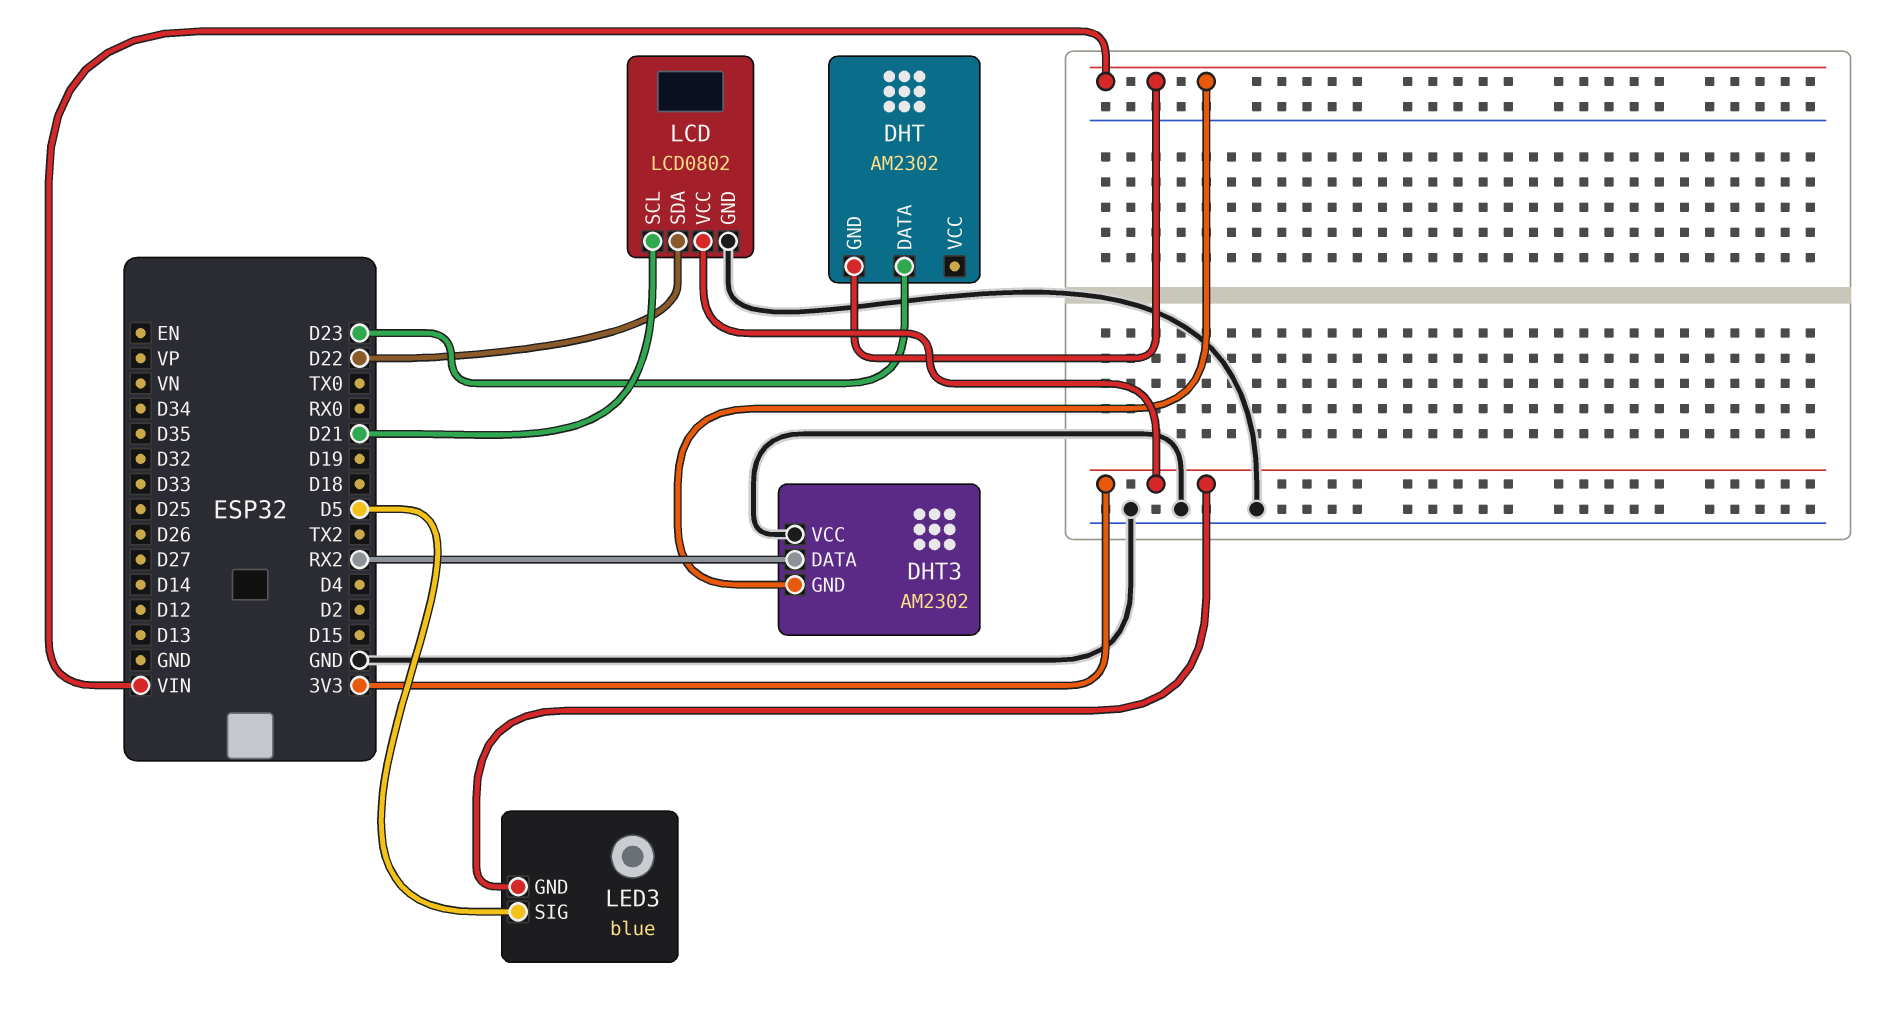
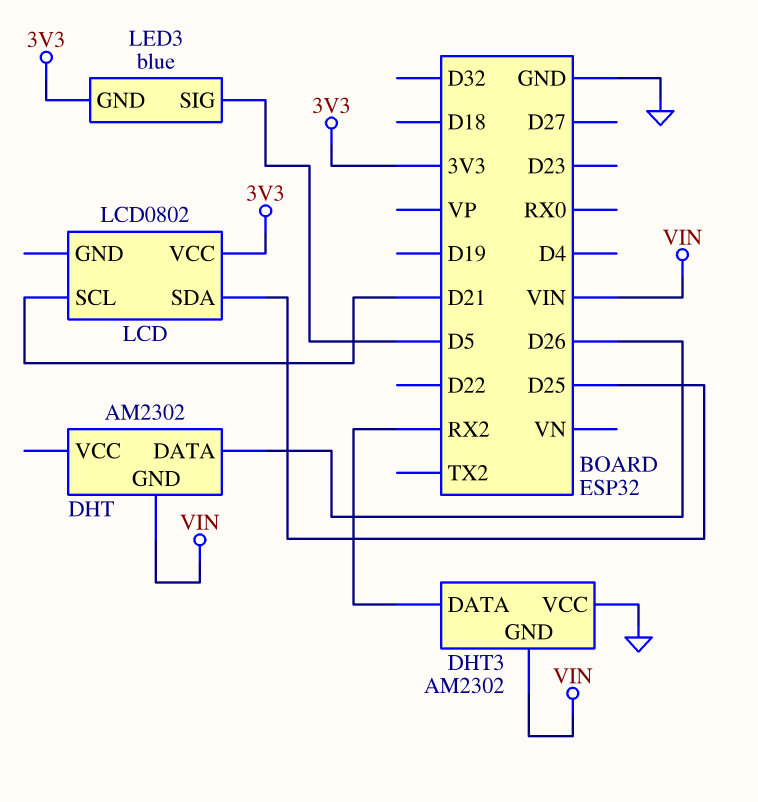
DHT pin DATA: D23 -> D26
LCD pin GND: GND -> none
LCD pin SDA: D22 -> D25

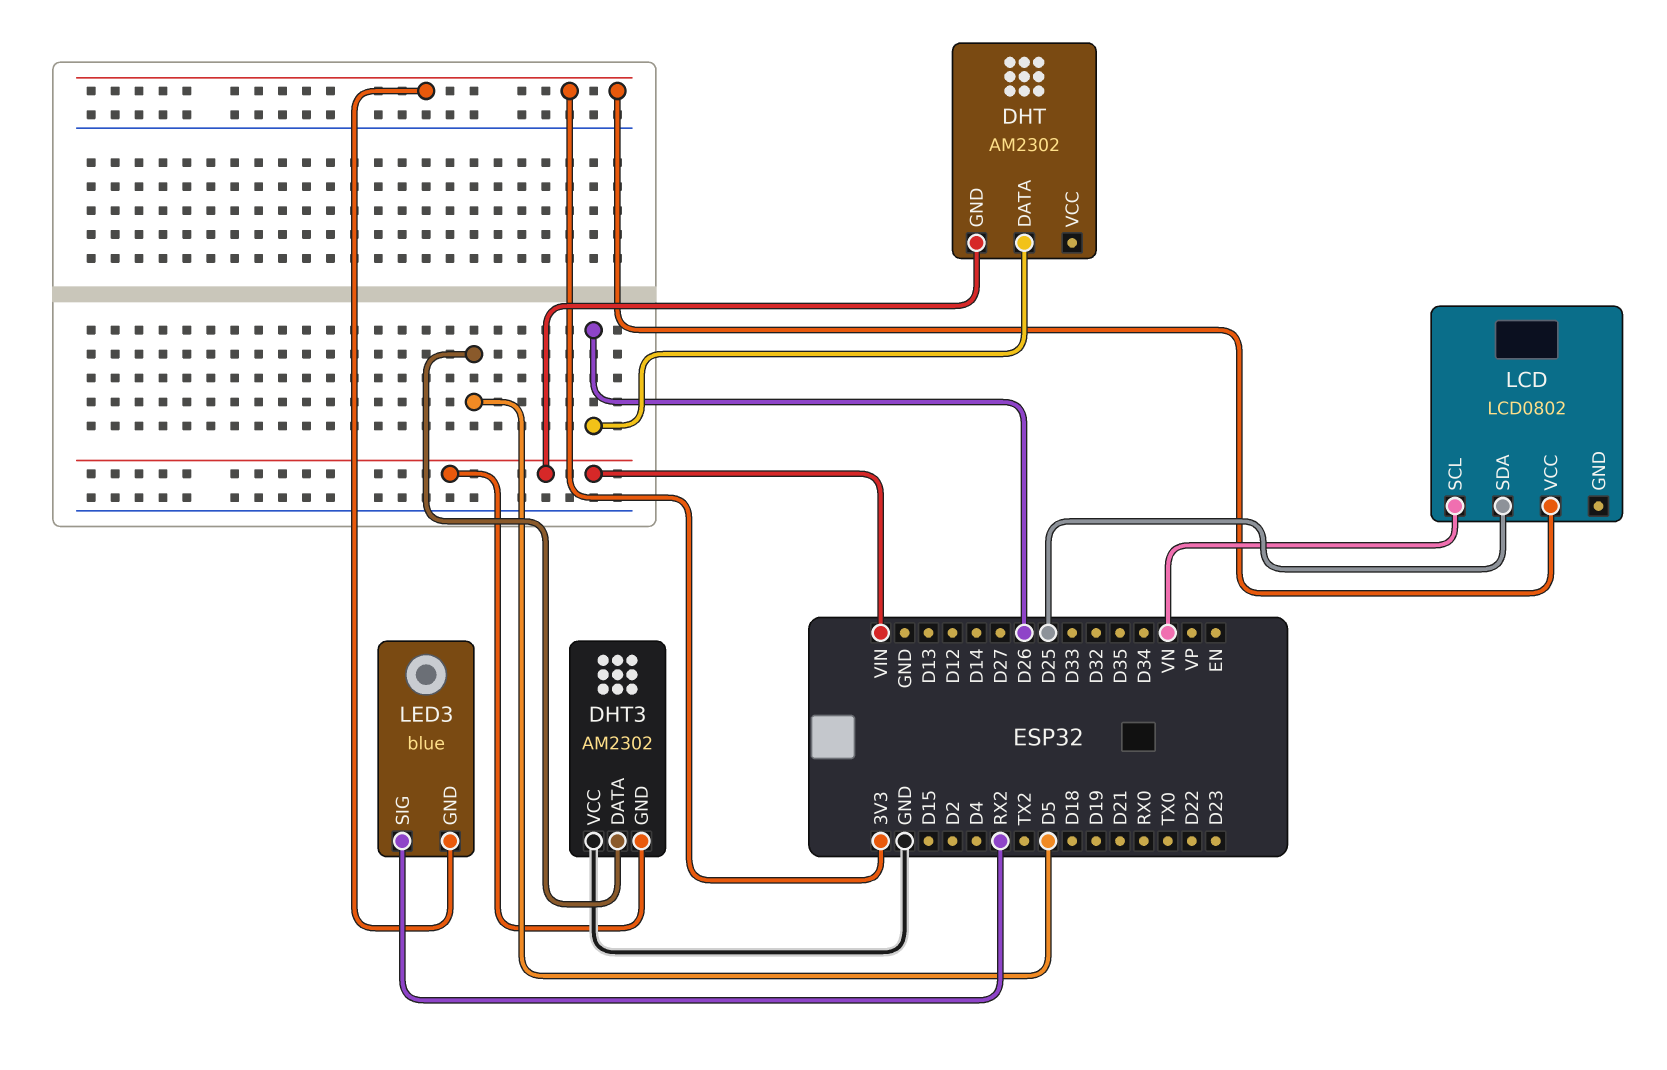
DHT3 pin DATA: RX2 -> D5
LCD pin SCL: D21 -> VN
LED3 pin SIG: D5 -> RX2

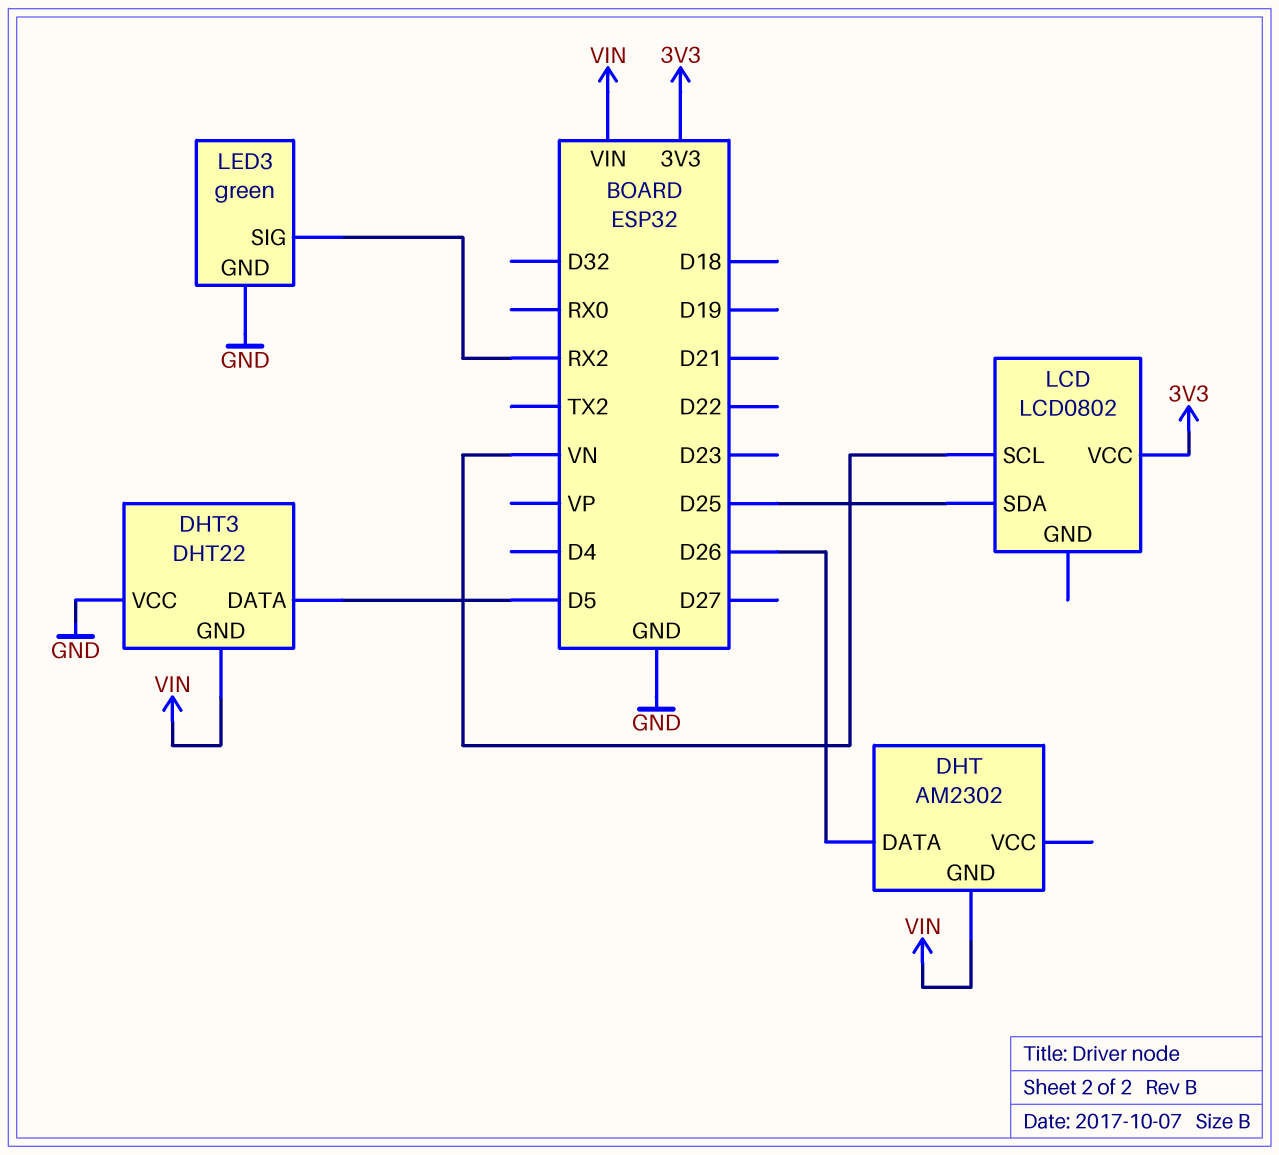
DHT3: AM2302 -> DHT22
LED3: blue -> green
LED3 pin GND: 3V3 -> GND

